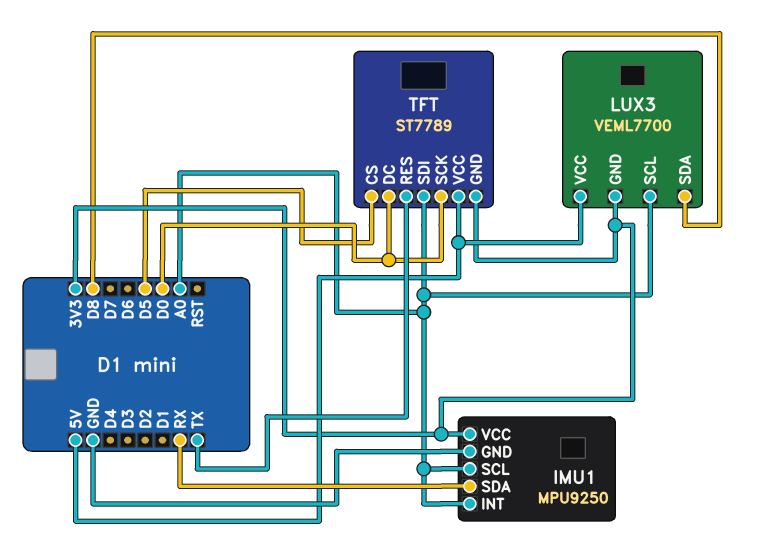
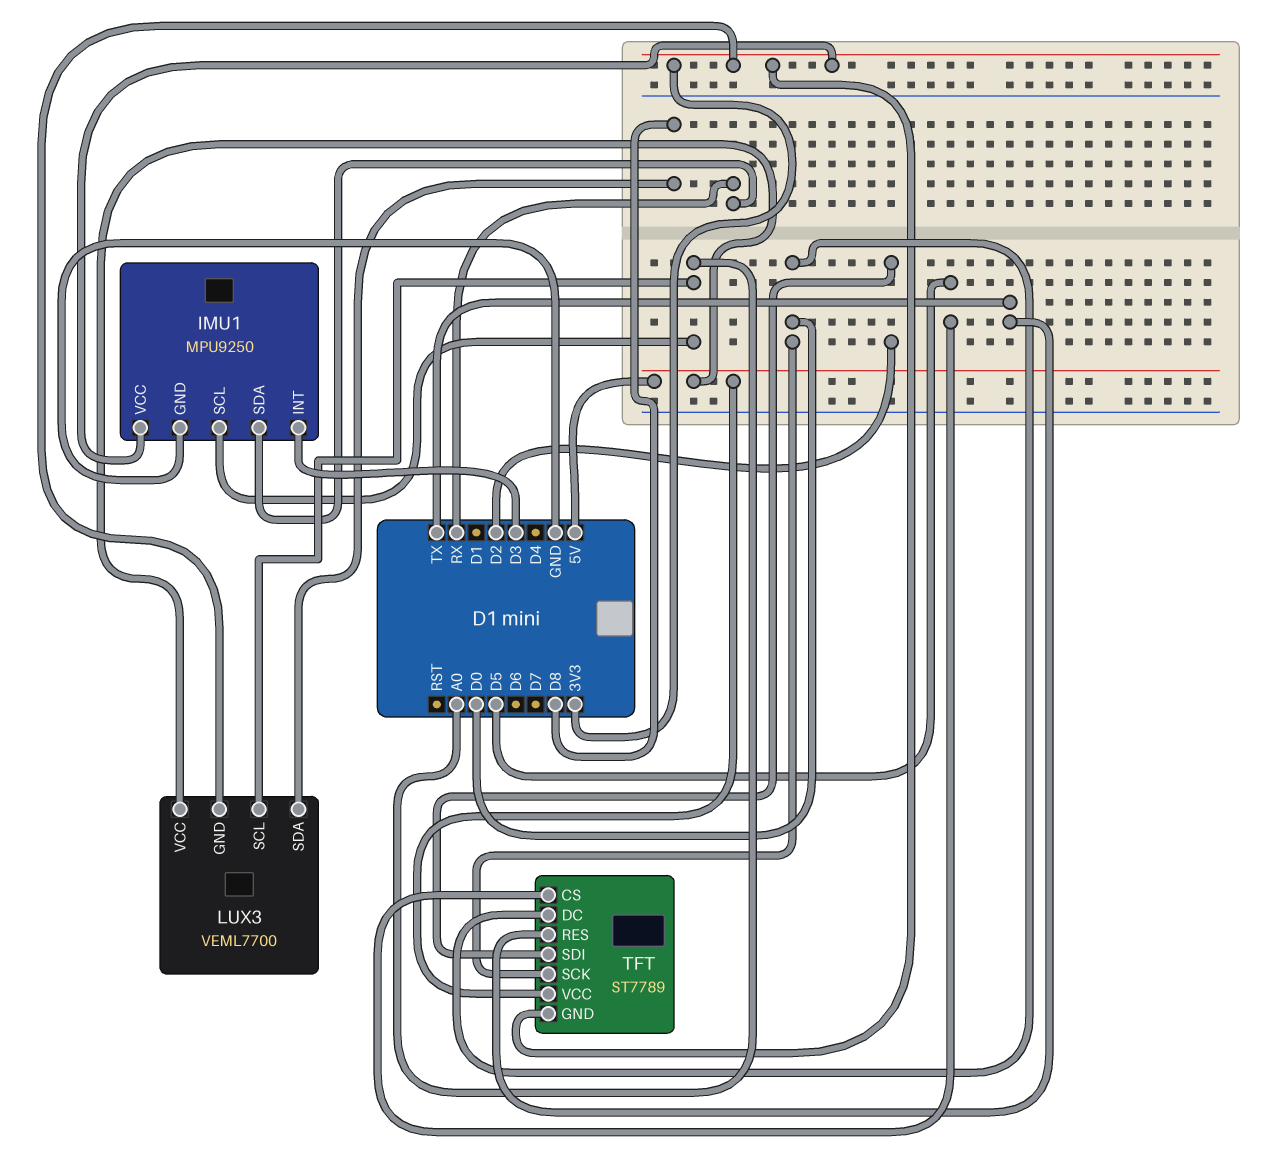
IMU1 pin INT: A0 -> D3
TFT pin SDI: A0 -> D2

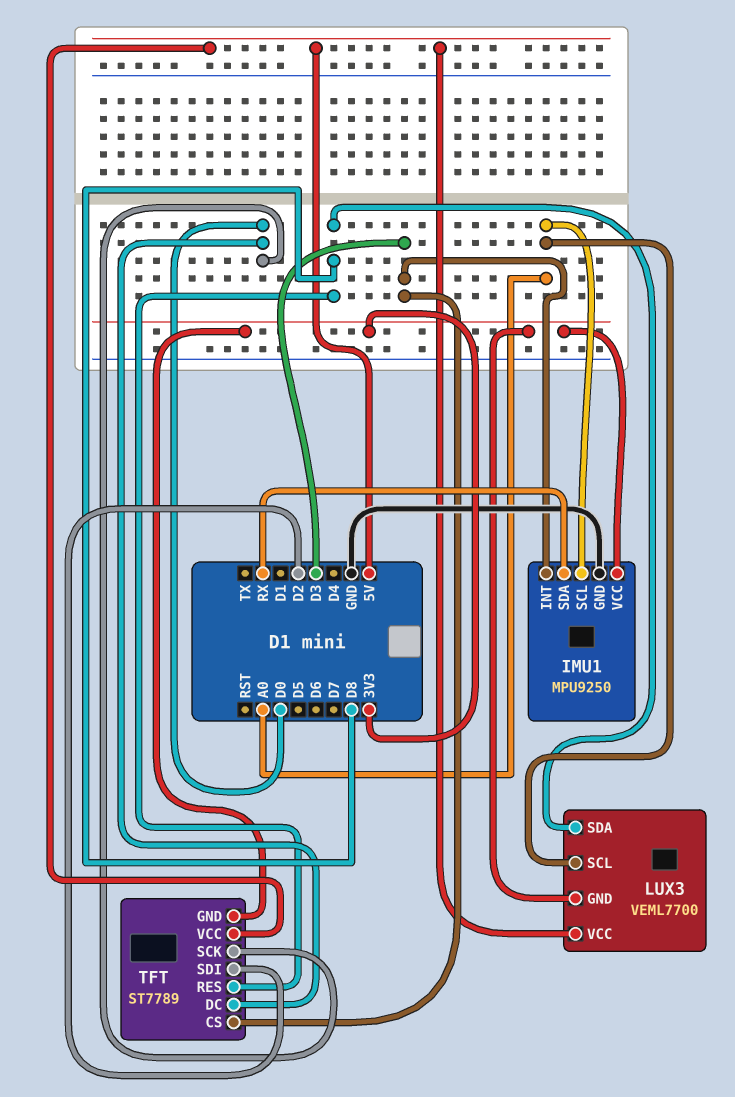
TFT pin CS: D5 -> D3
TFT pin RES: TX -> D8

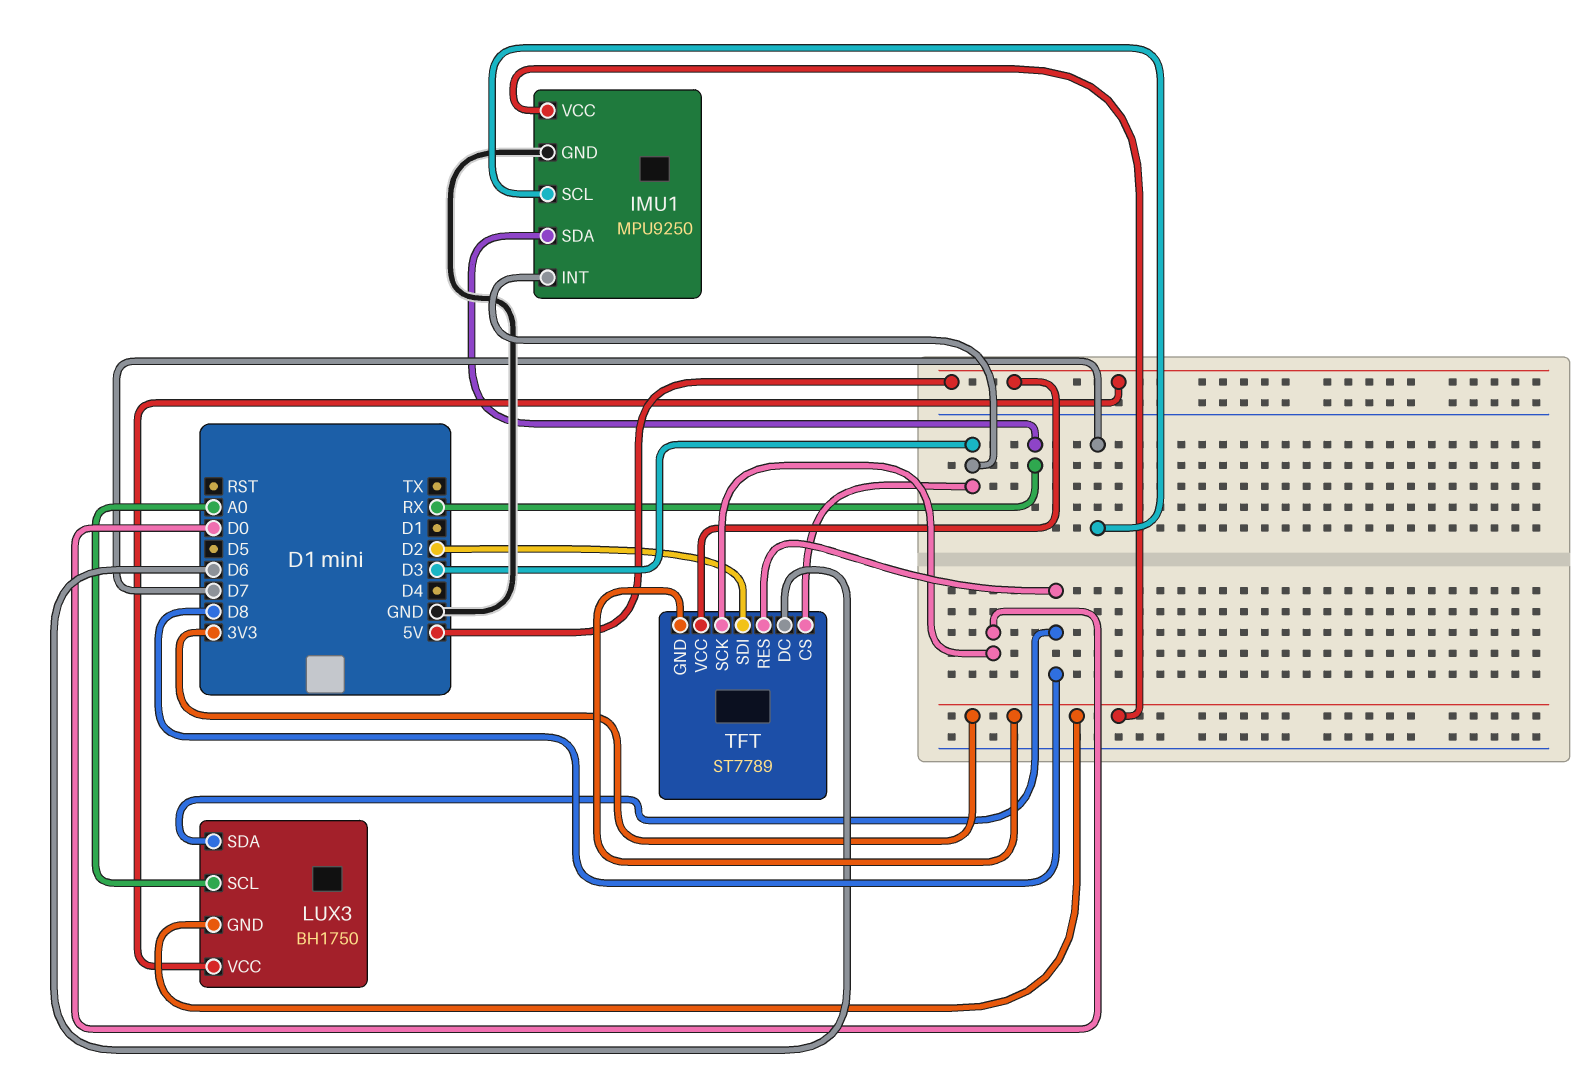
IMU1 pin SCL: A0 -> D7
LUX3: VEML7700 -> BH1750
TFT pin DC: D0 -> D6

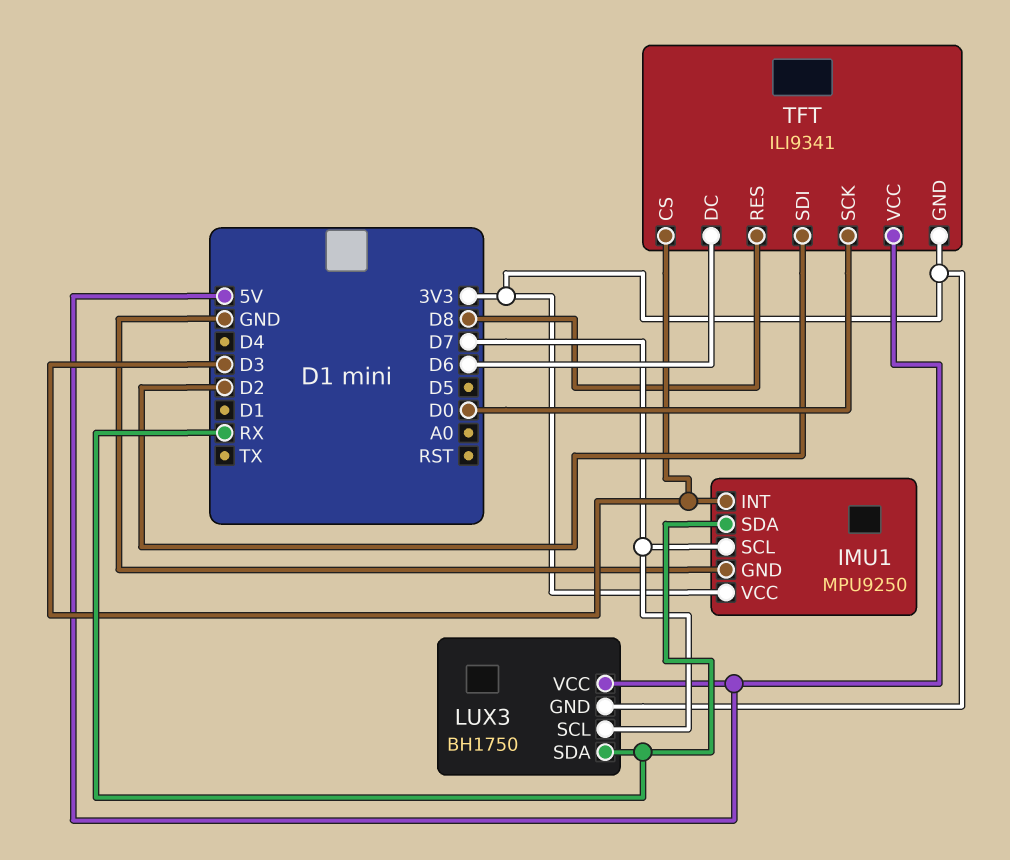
LUX3 pin SCL: A0 -> D7
LUX3 pin SDA: D8 -> RX
TFT: ST7789 -> ILI9341

